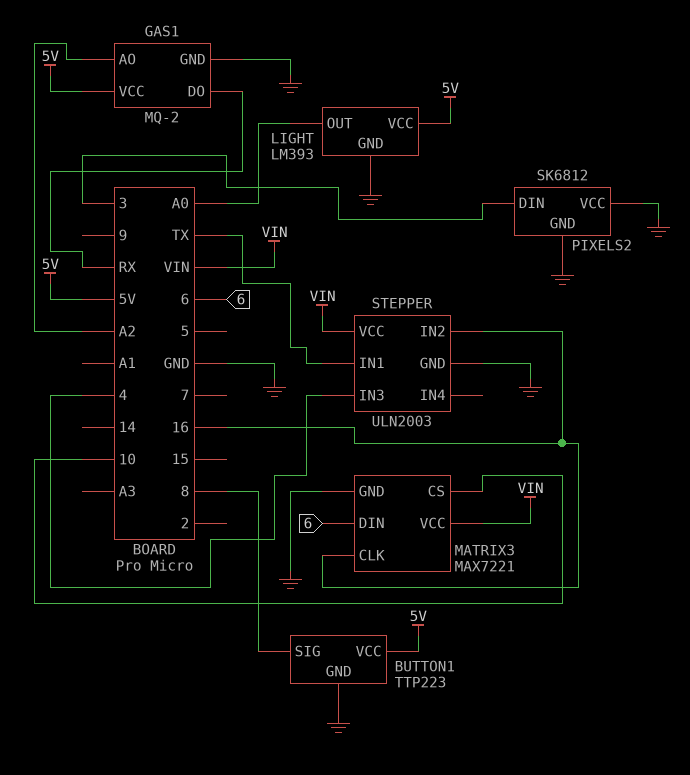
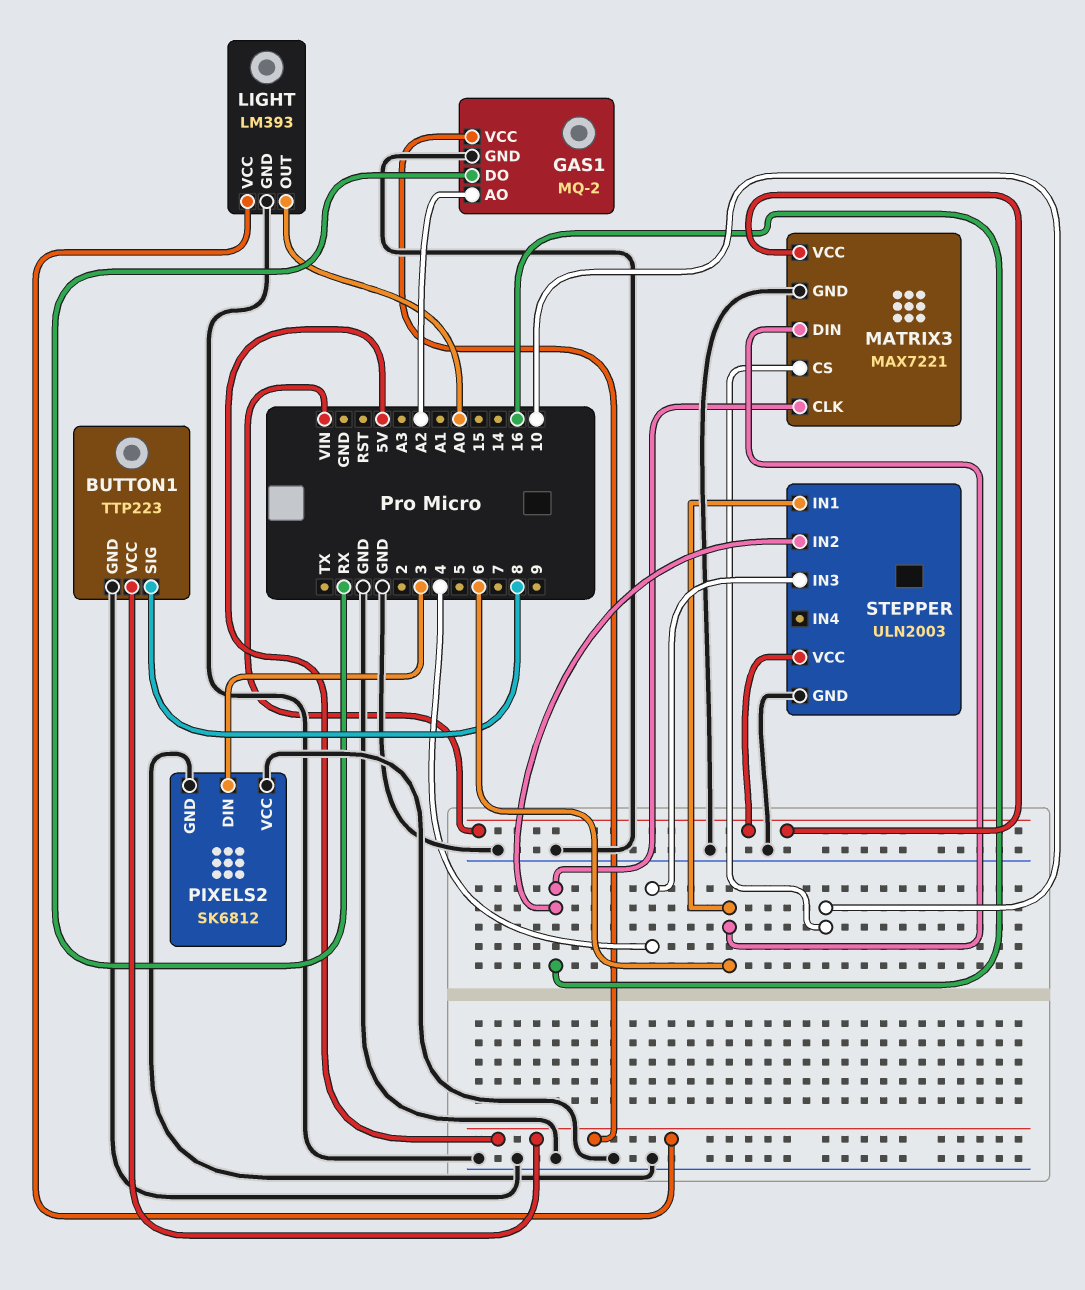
STEPPER pin IN1: TX -> 6

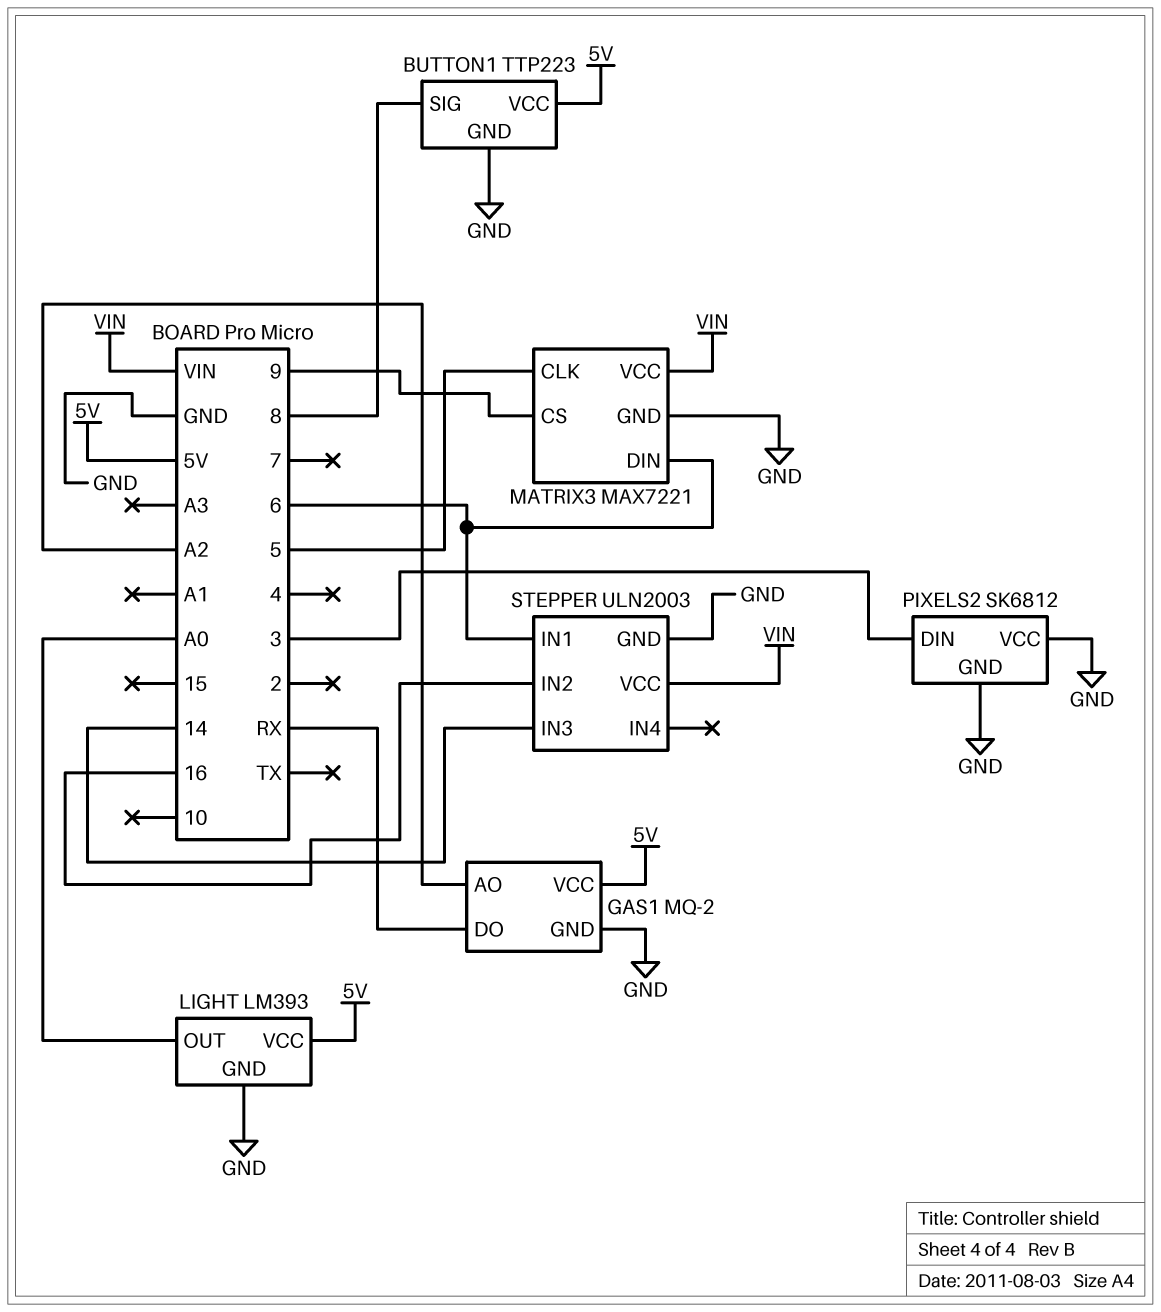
MATRIX3 pin CLK: 16 -> 5
MATRIX3 pin CS: 10 -> 9
STEPPER pin IN3: 4 -> 14

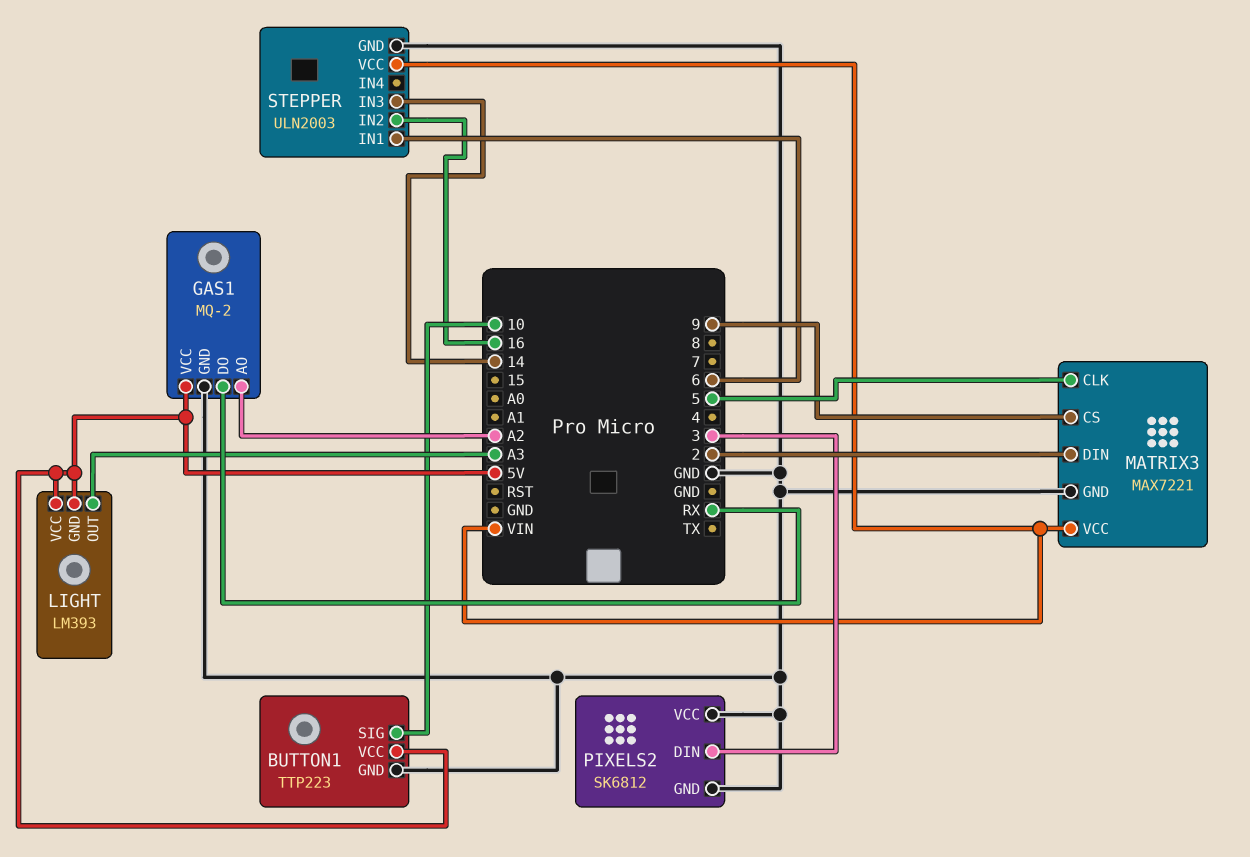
BUTTON1 pin SIG: 8 -> 10
LIGHT pin GND: GND -> 5V
LIGHT pin OUT: A0 -> A3
MATRIX3 pin DIN: 6 -> 2

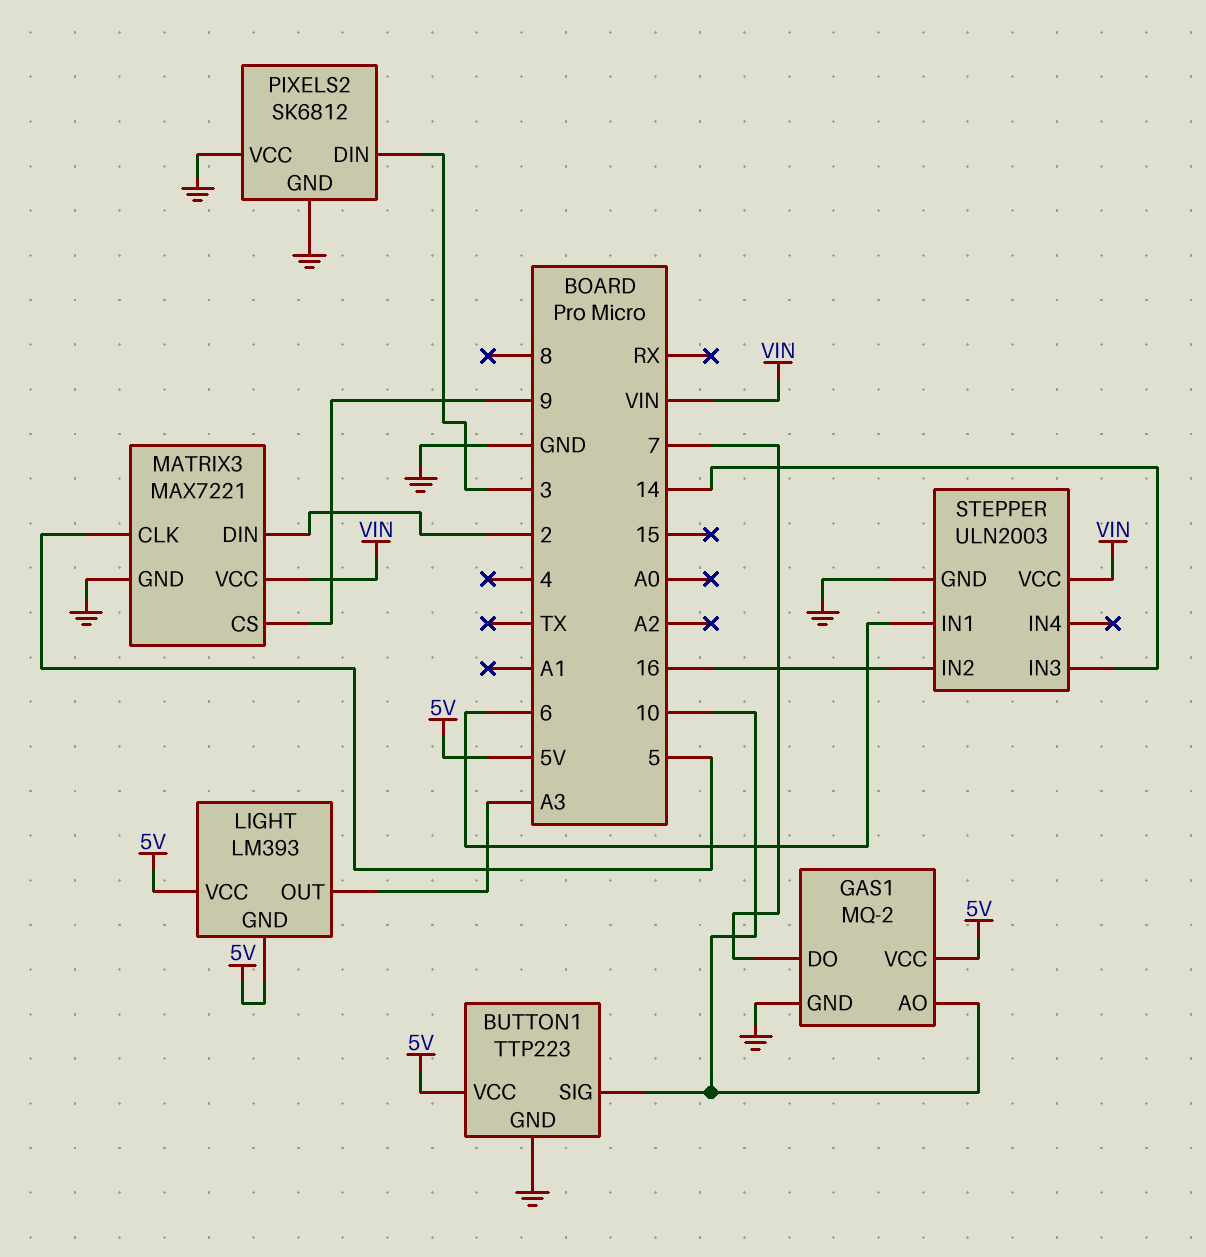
GAS1 pin AO: A2 -> 10
GAS1 pin DO: RX -> 7

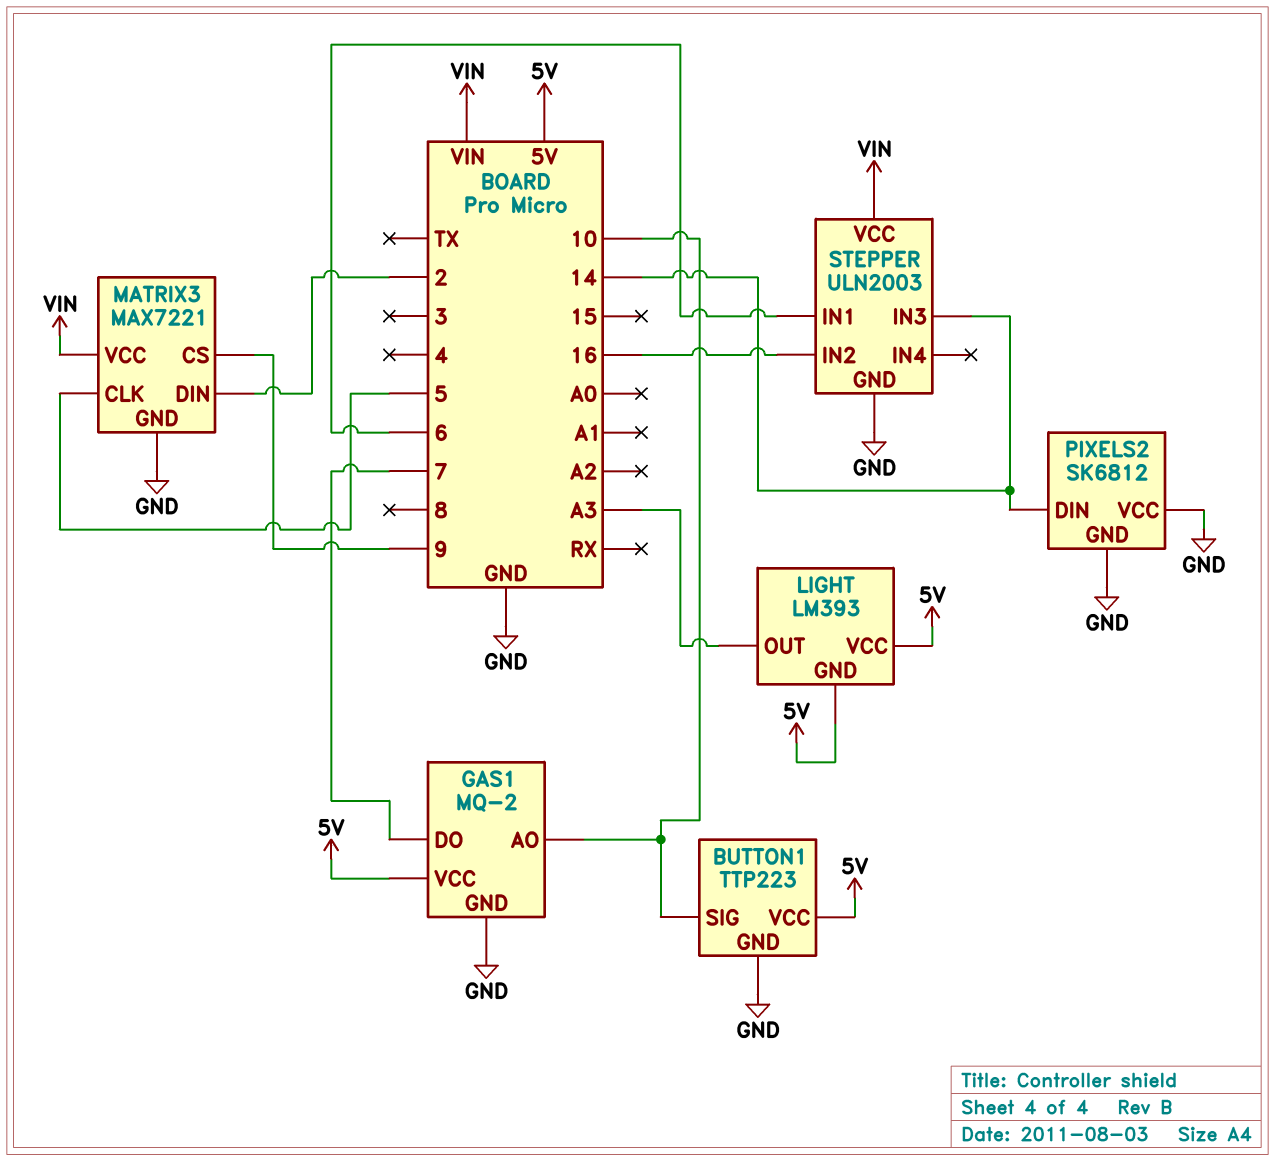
PIXELS2 pin DIN: 3 -> 14

